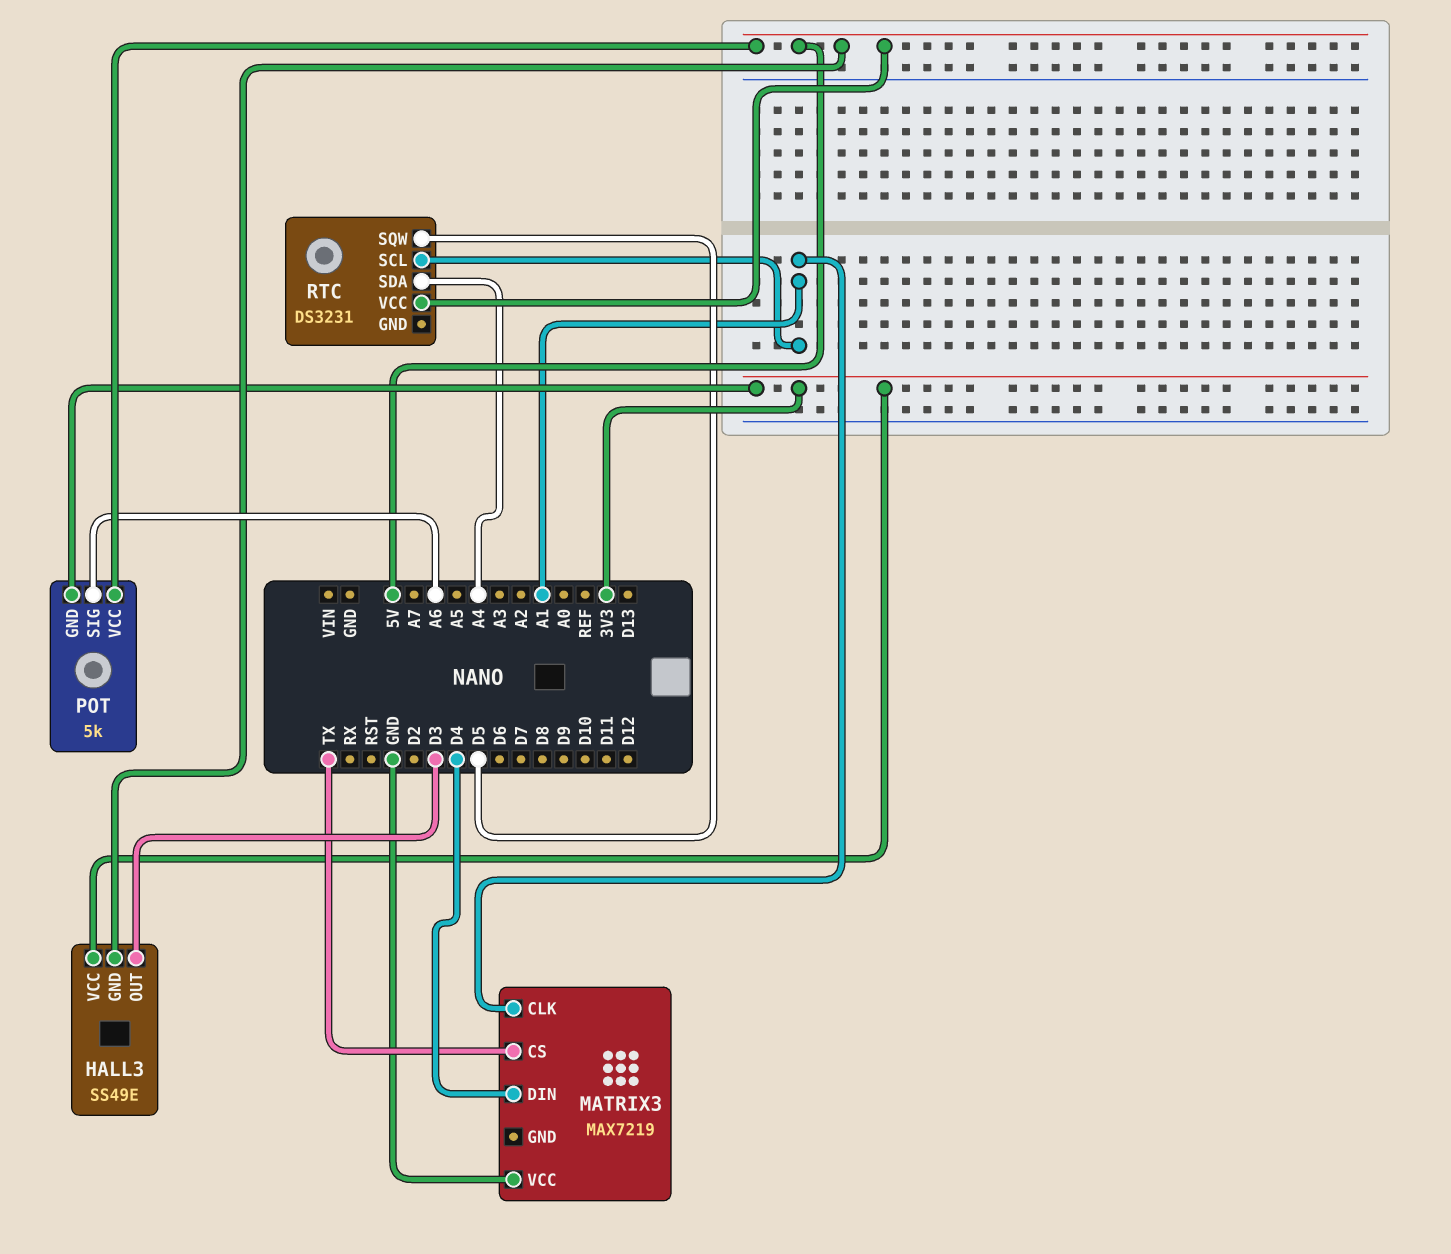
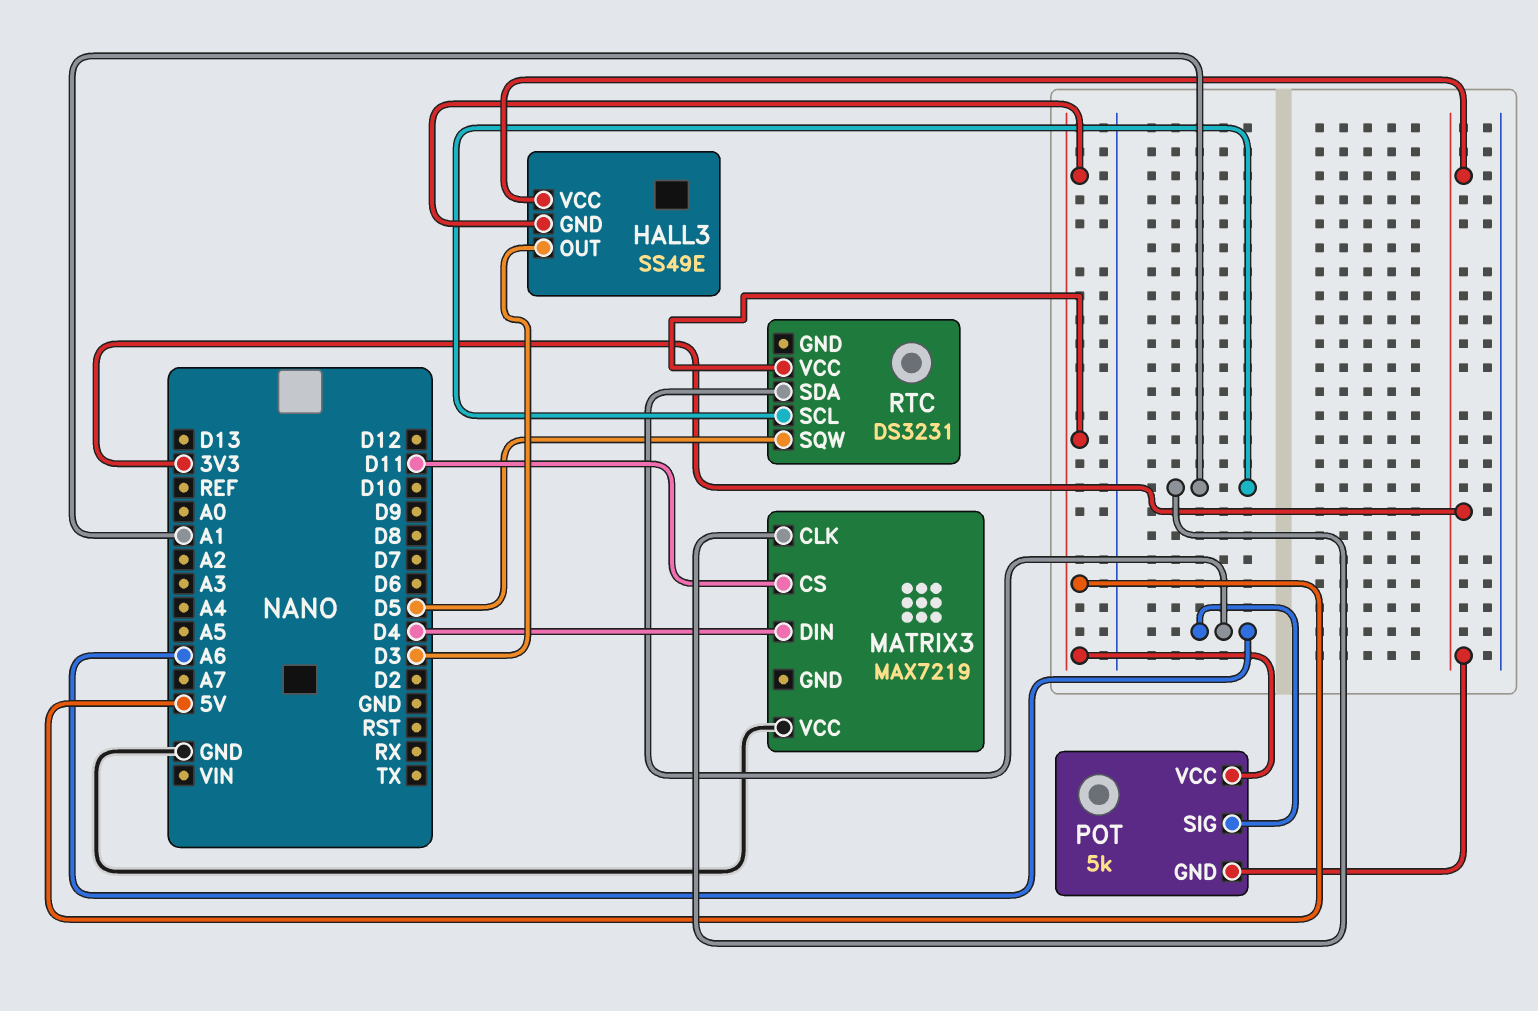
MATRIX3 pin CS: TX -> D11
RTC pin SDA: A4 -> A6

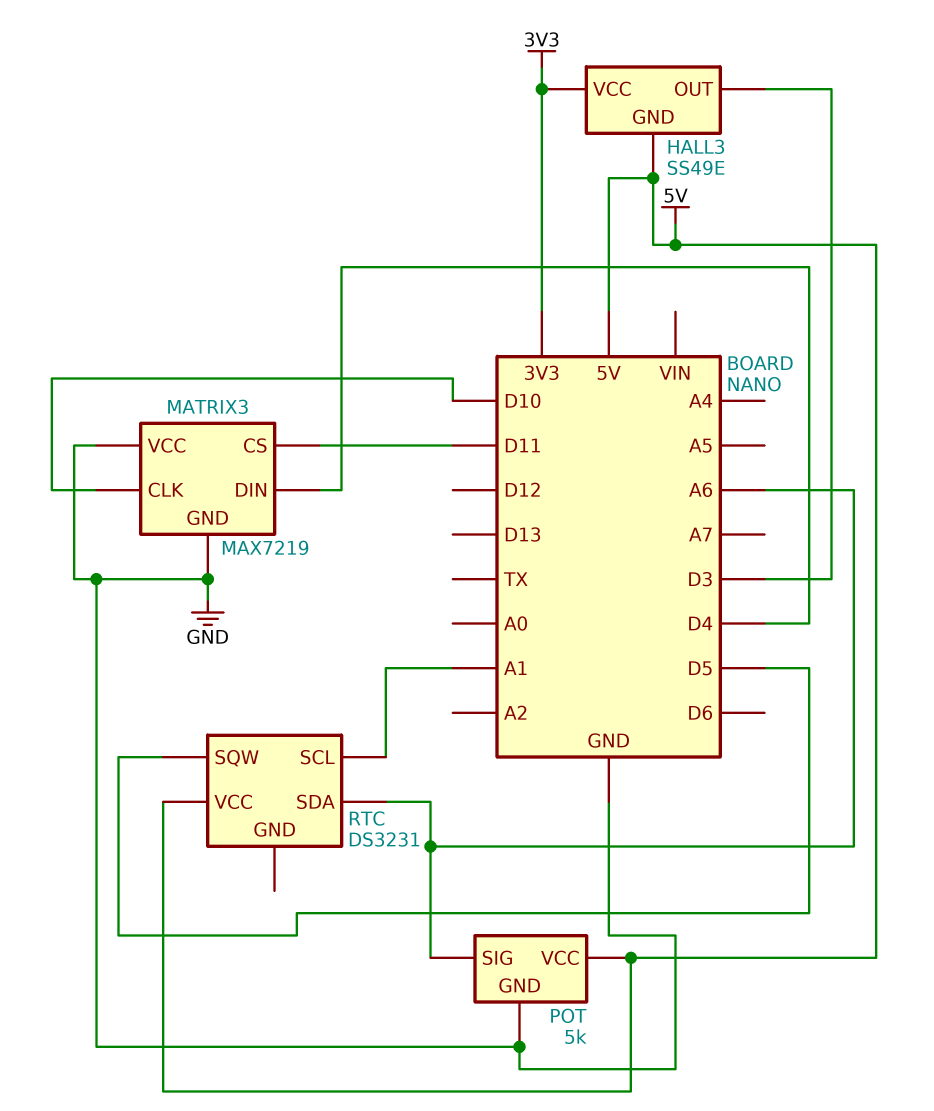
MATRIX3 pin CLK: A1 -> D10
MATRIX3 pin GND: none -> GND
POT pin GND: 3V3 -> GND

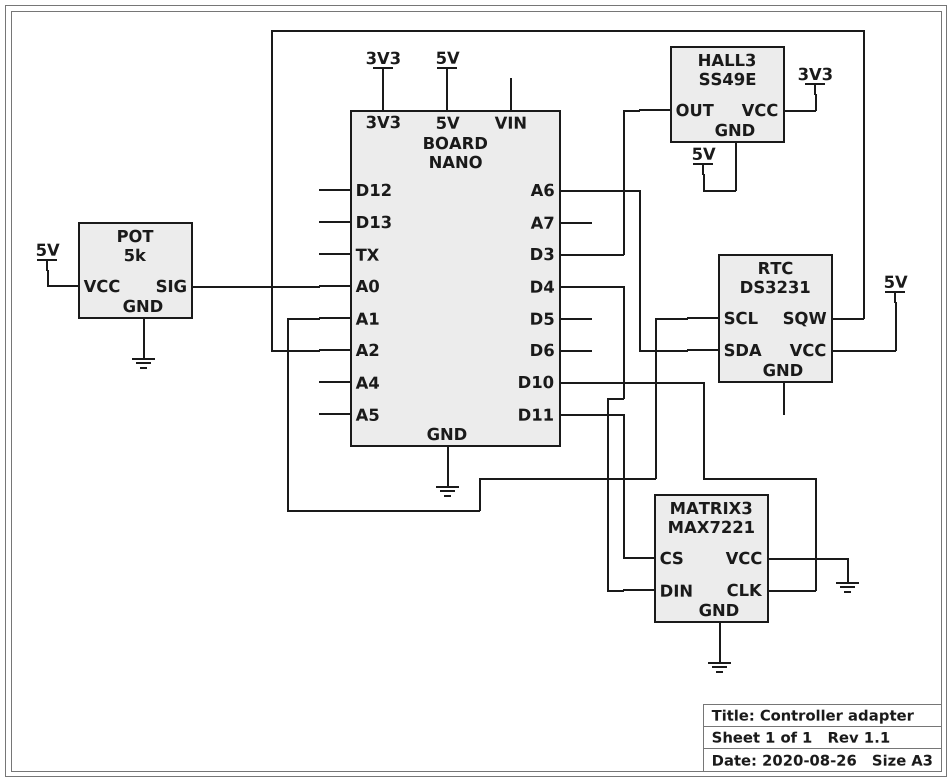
MATRIX3: MAX7219 -> MAX7221
POT pin SIG: A6 -> A0
RTC pin SQW: D5 -> A2

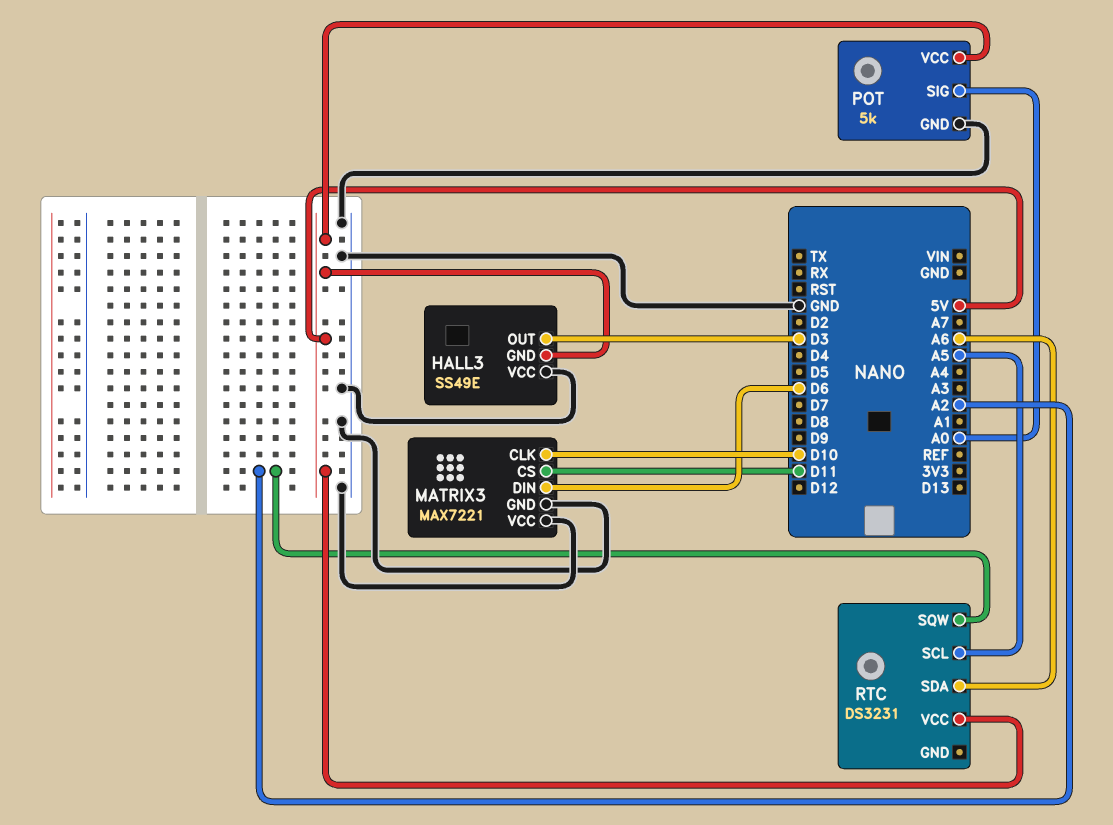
HALL3 pin VCC: 3V3 -> GND
MATRIX3 pin DIN: D4 -> D6
RTC pin SCL: A1 -> A5

